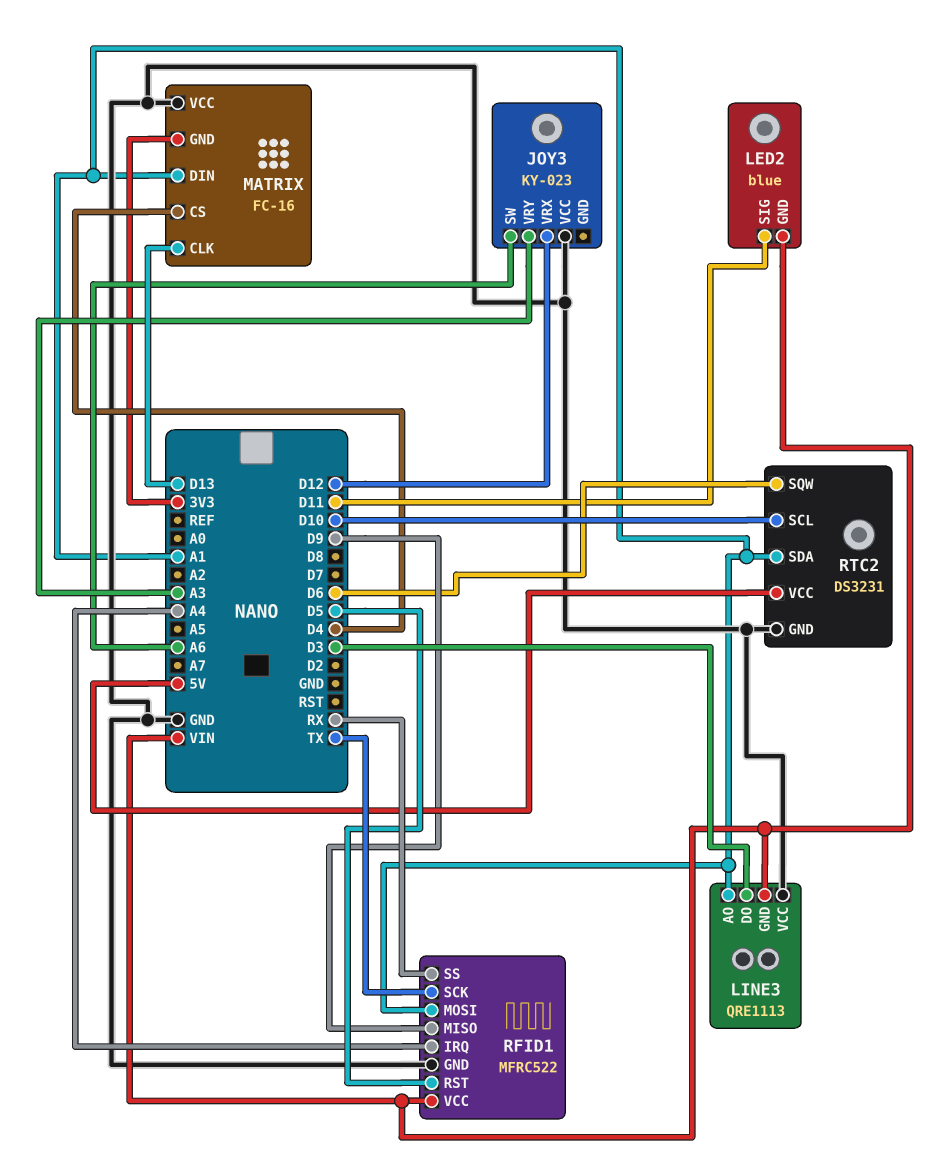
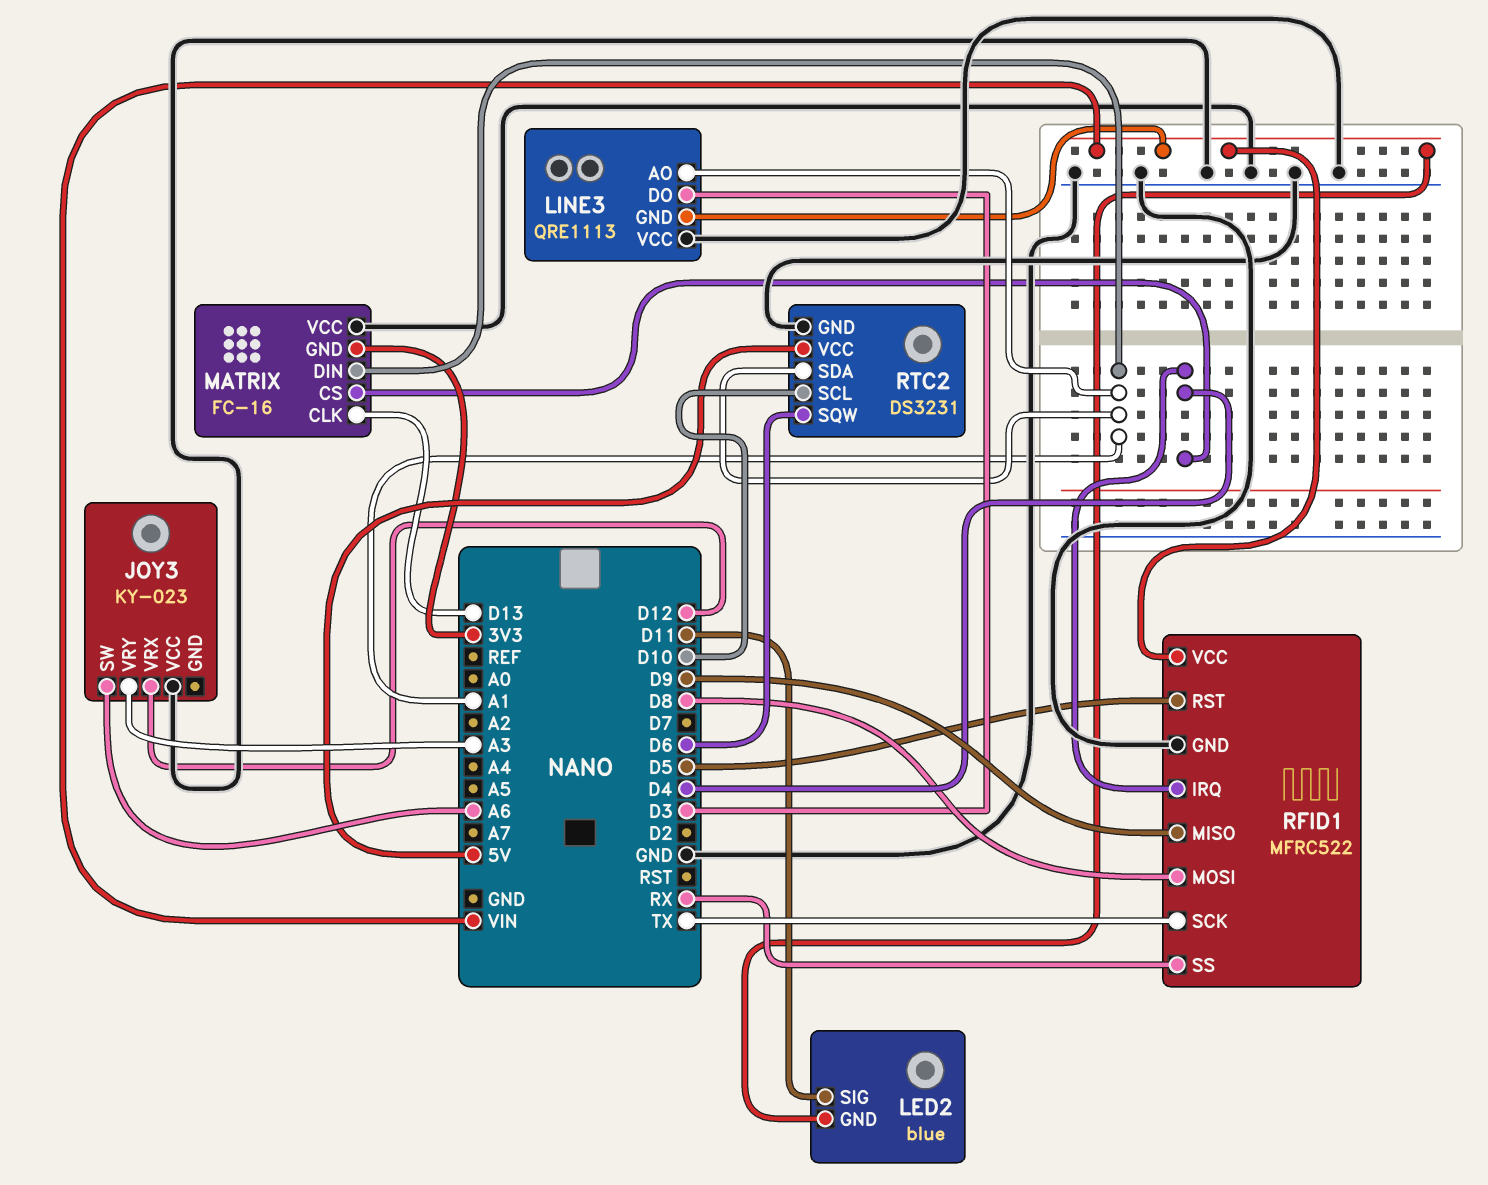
RFID1 pin IRQ: A4 -> D4
RFID1 pin MOSI: A1 -> D8

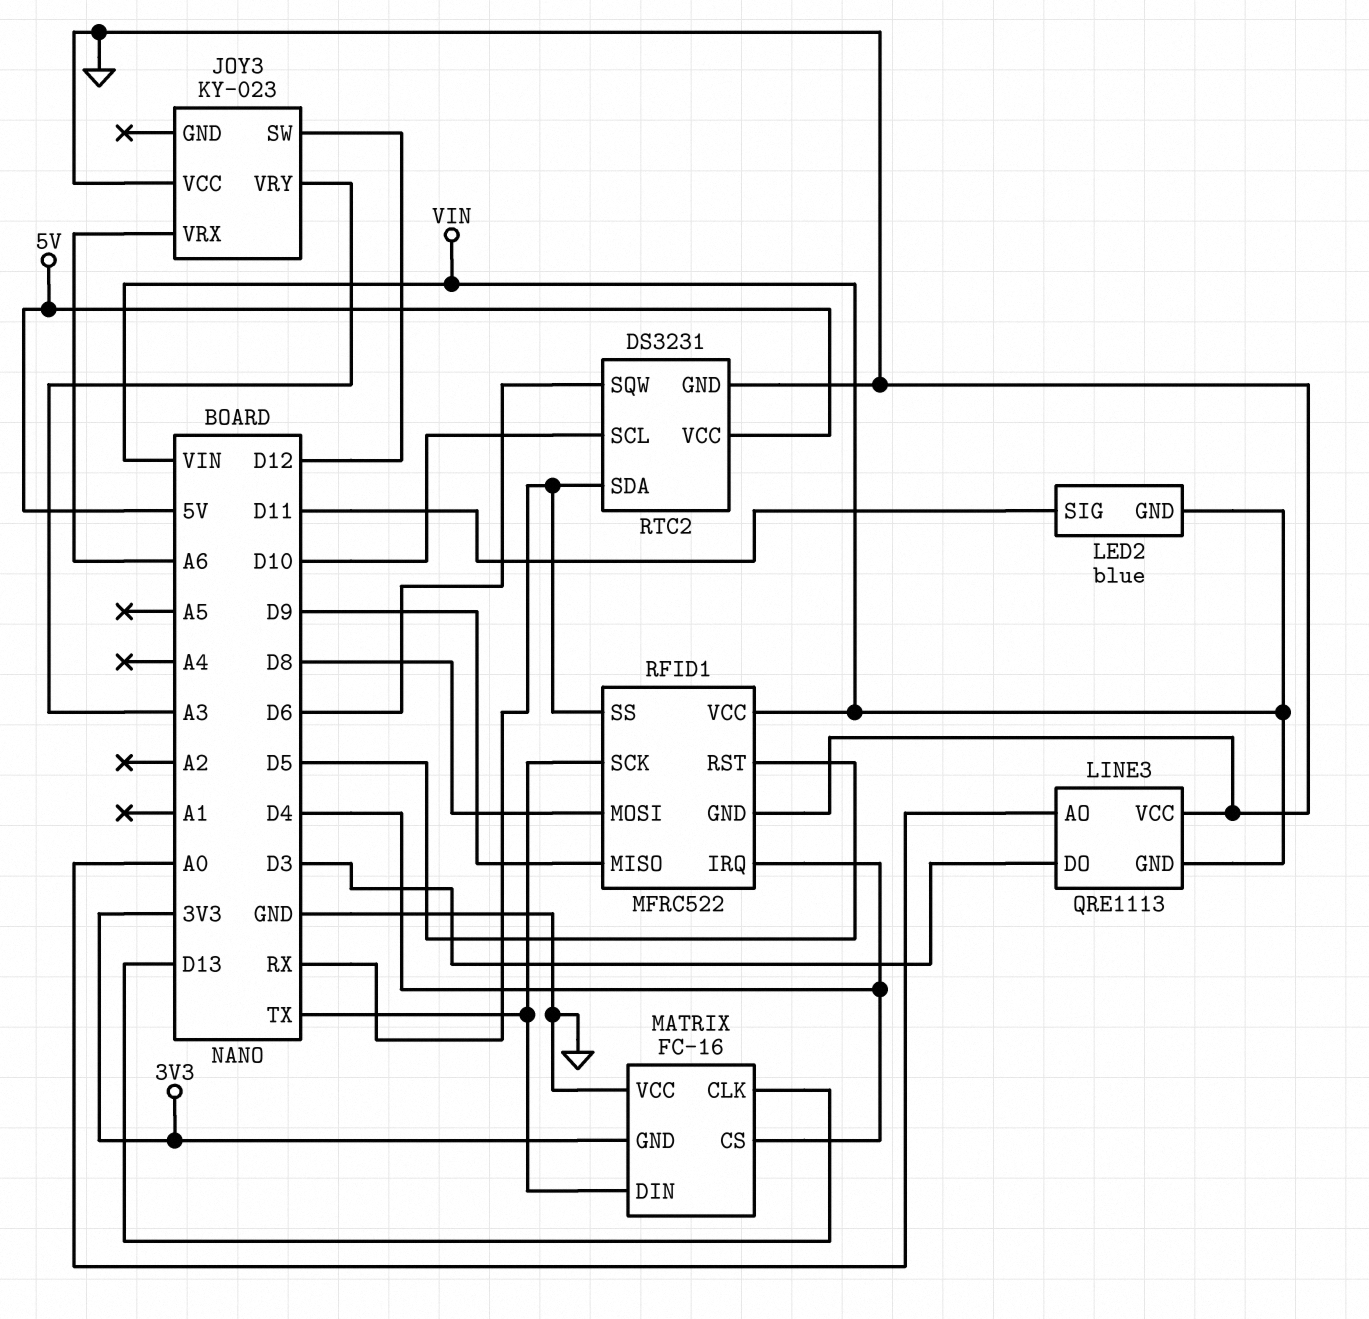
JOY3 pin SW: A6 -> D12
JOY3 pin VRX: D12 -> A6
LINE3 pin AO: A1 -> A0
MATRIX pin DIN: A1 -> TX
RTC2 pin SDA: A1 -> RX

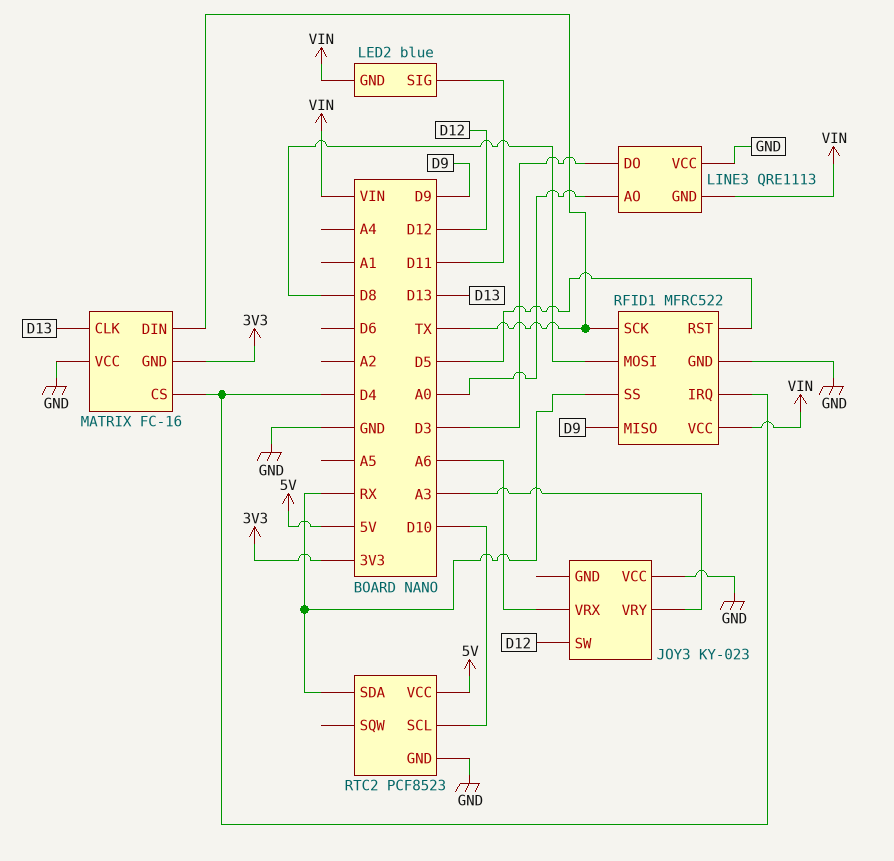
RTC2: DS3231 -> PCF8523
RTC2 pin SQW: D6 -> none

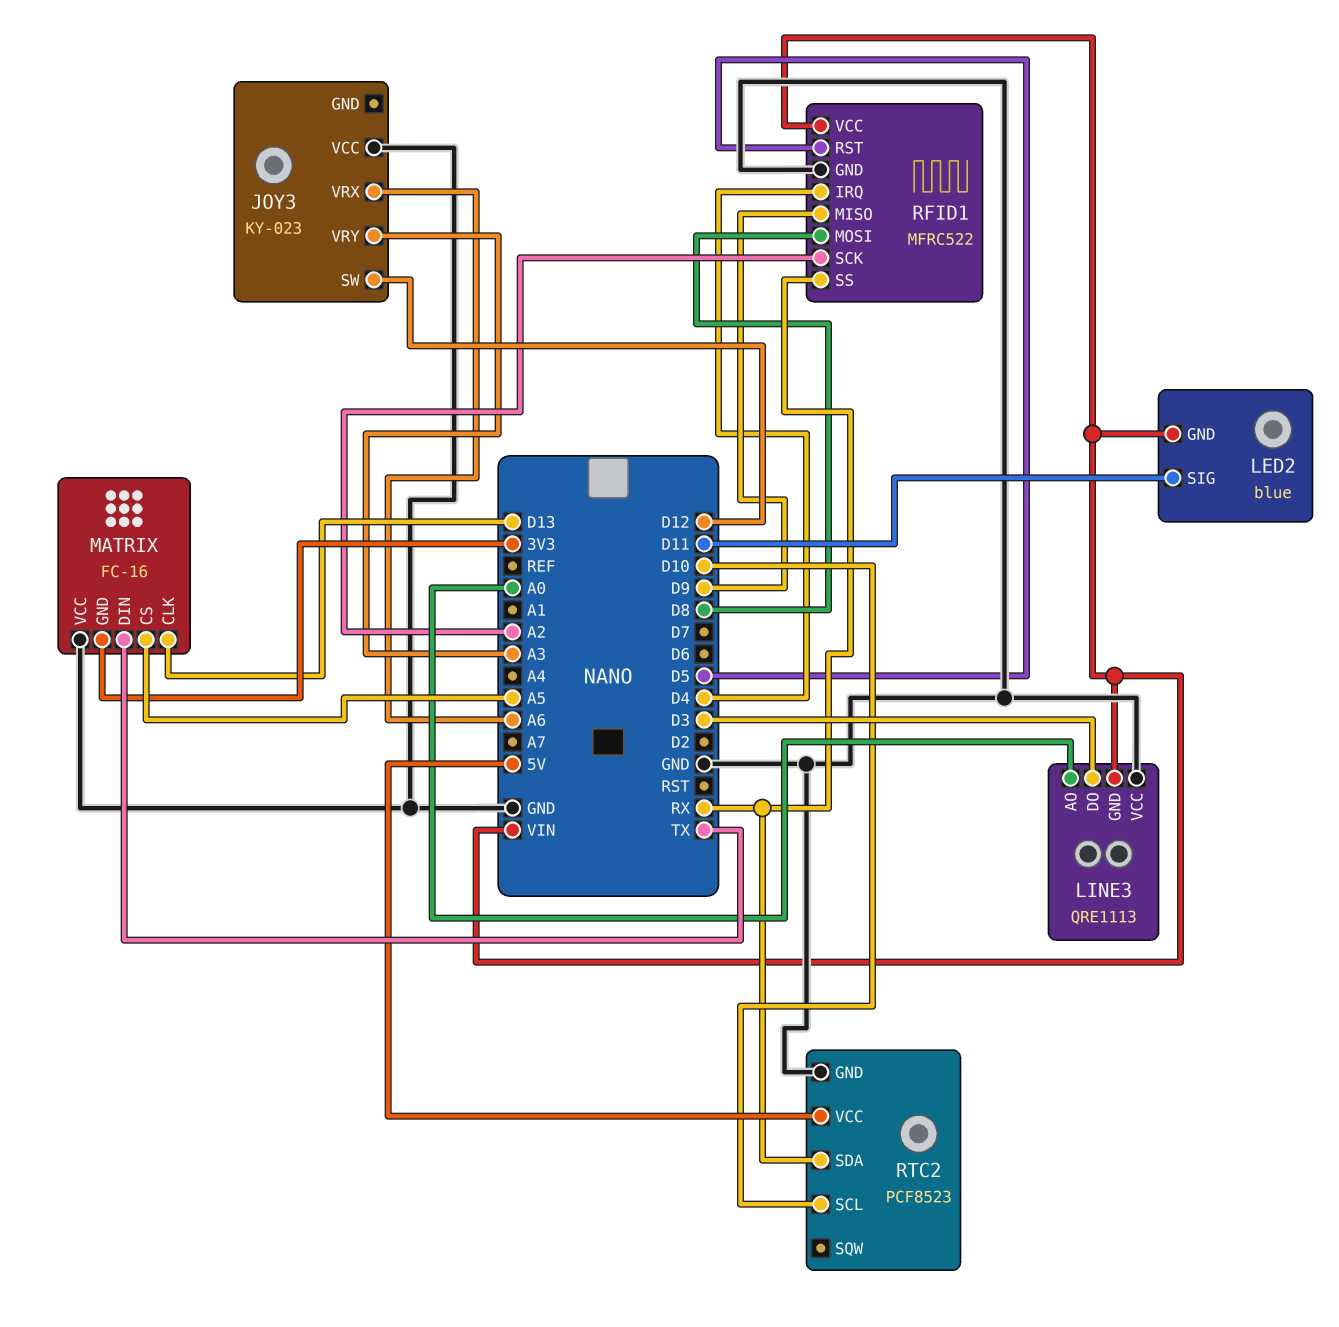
MATRIX pin CS: D4 -> A5
RFID1 pin SCK: TX -> A2

